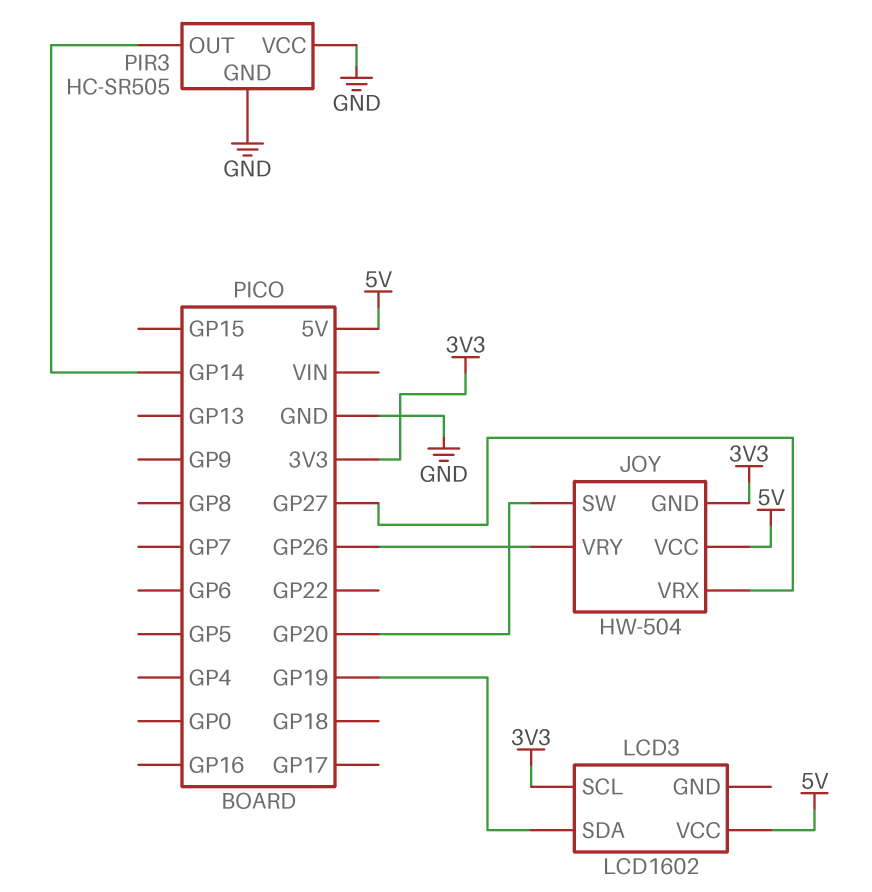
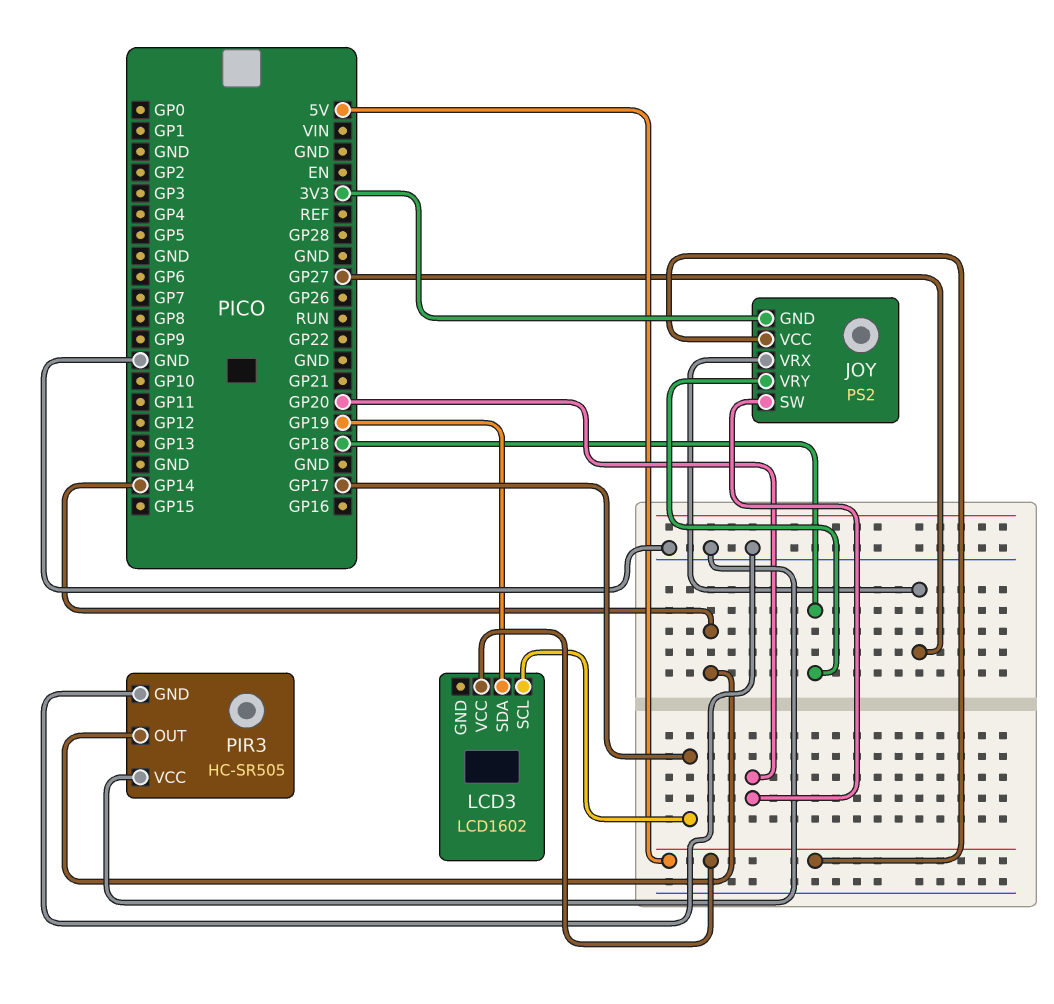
JOY: HW-504 -> PS2
JOY pin VRY: GP26 -> GP18
LCD3 pin SCL: 3V3 -> GP17

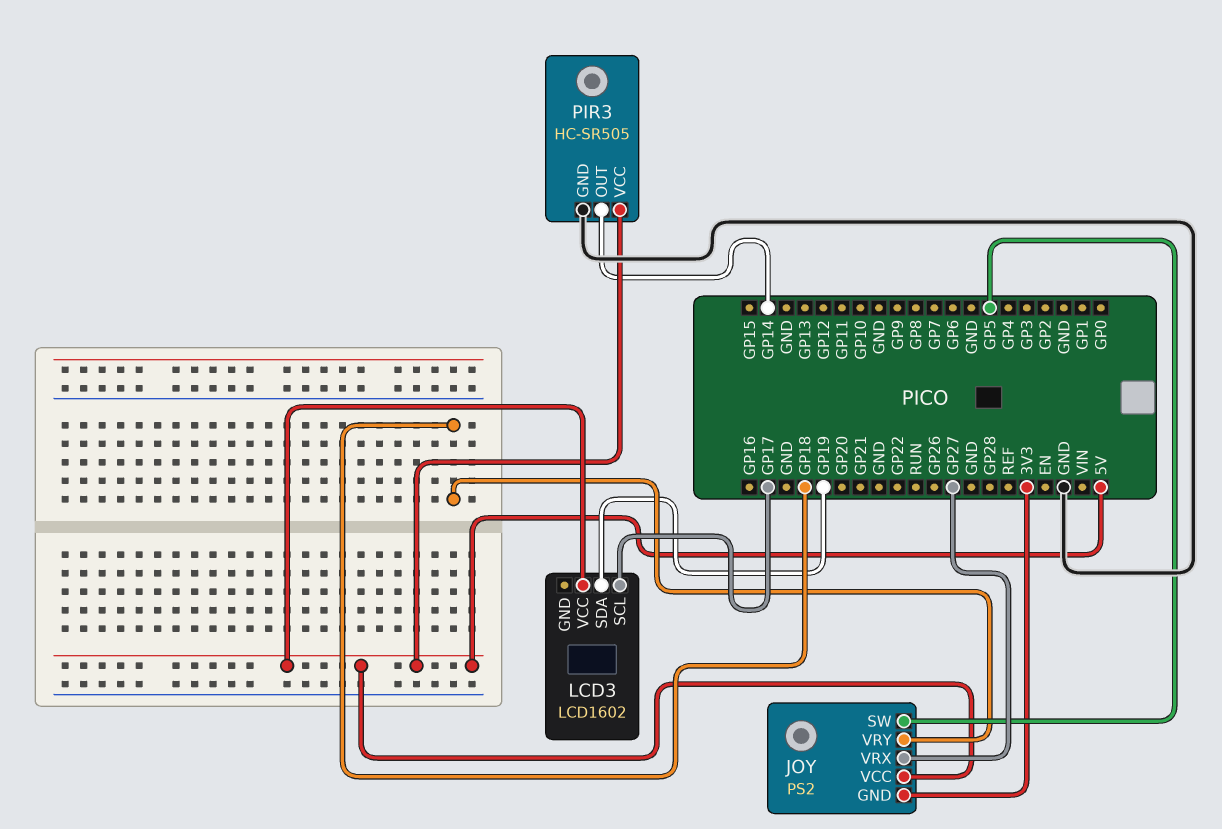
JOY pin SW: GP20 -> GP5
PIR3 pin VCC: GND -> 5V

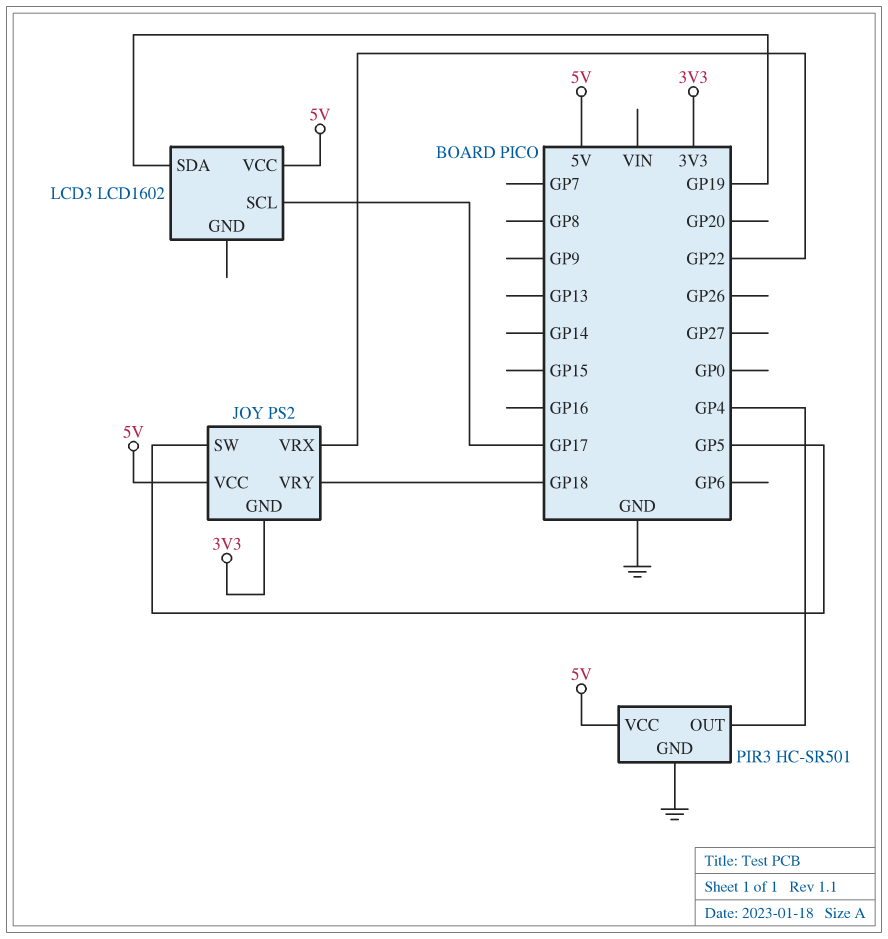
JOY pin VRX: GP27 -> GP22
PIR3: HC-SR505 -> HC-SR501
PIR3 pin OUT: GP14 -> GP4

